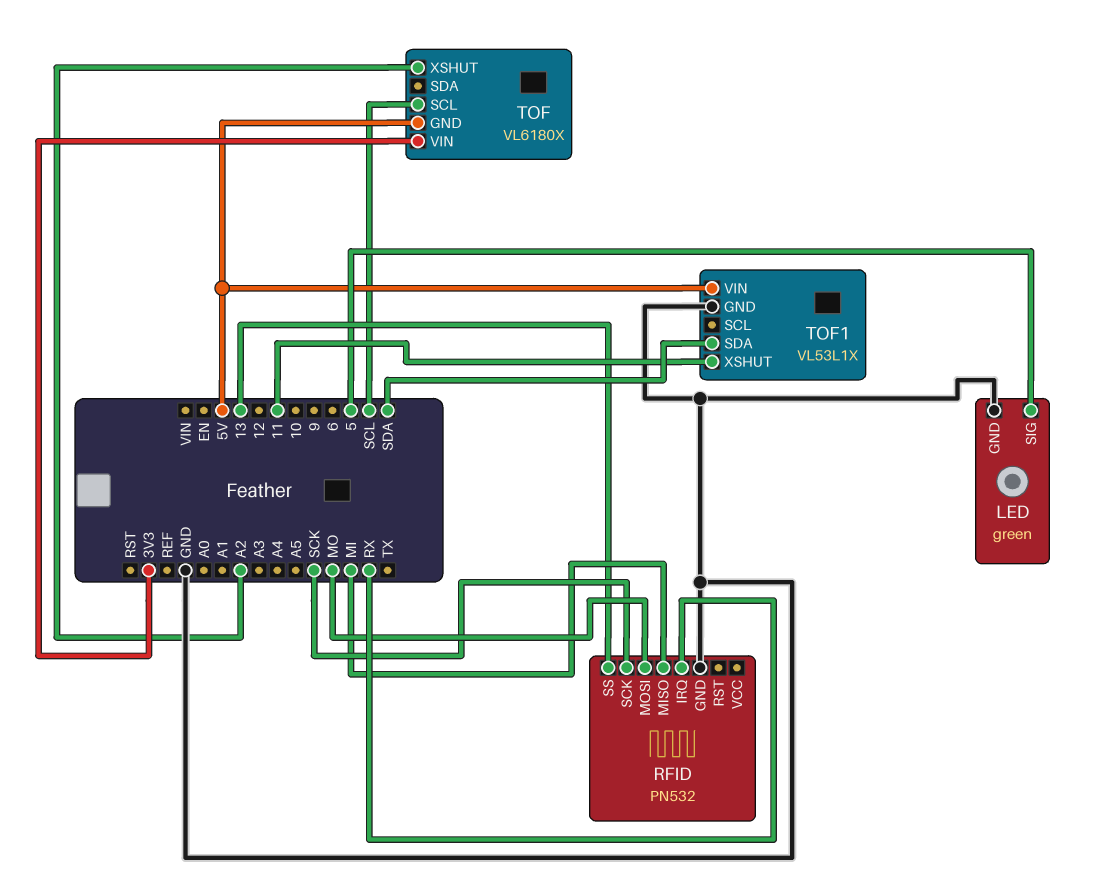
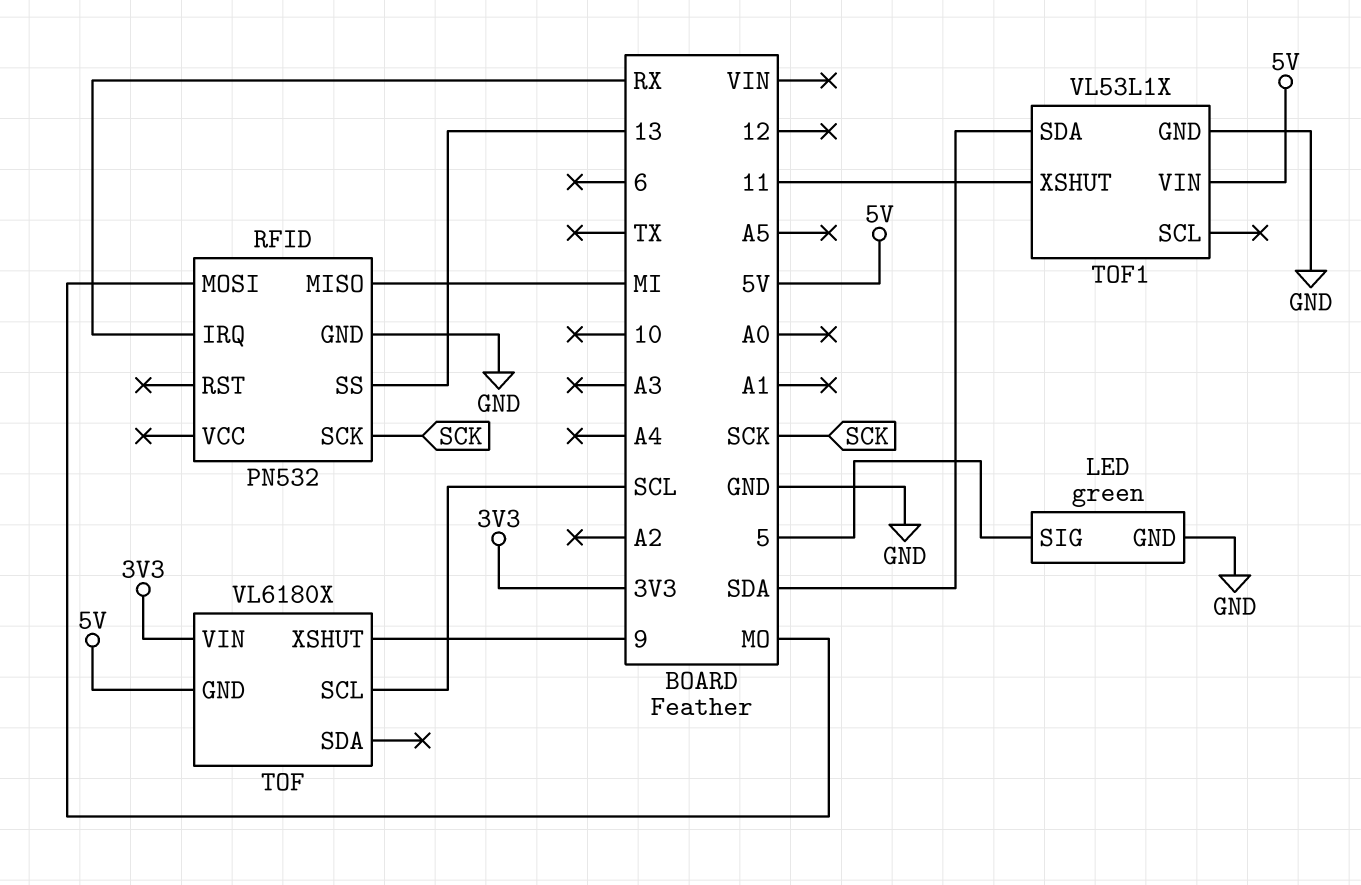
TOF pin XSHUT: A2 -> 9

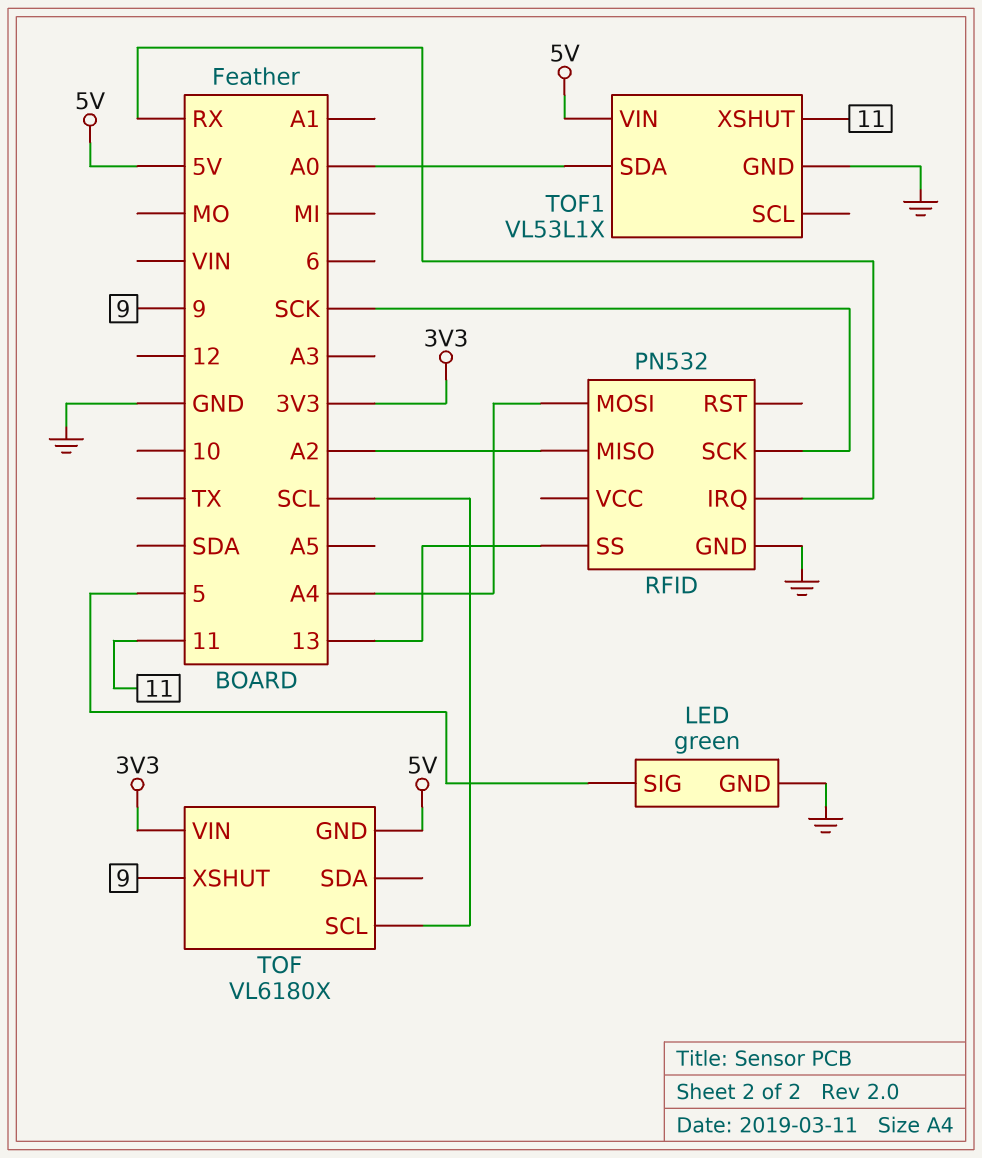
RFID pin MISO: MI -> A2
RFID pin MOSI: MO -> A4
TOF1 pin SDA: SDA -> A0

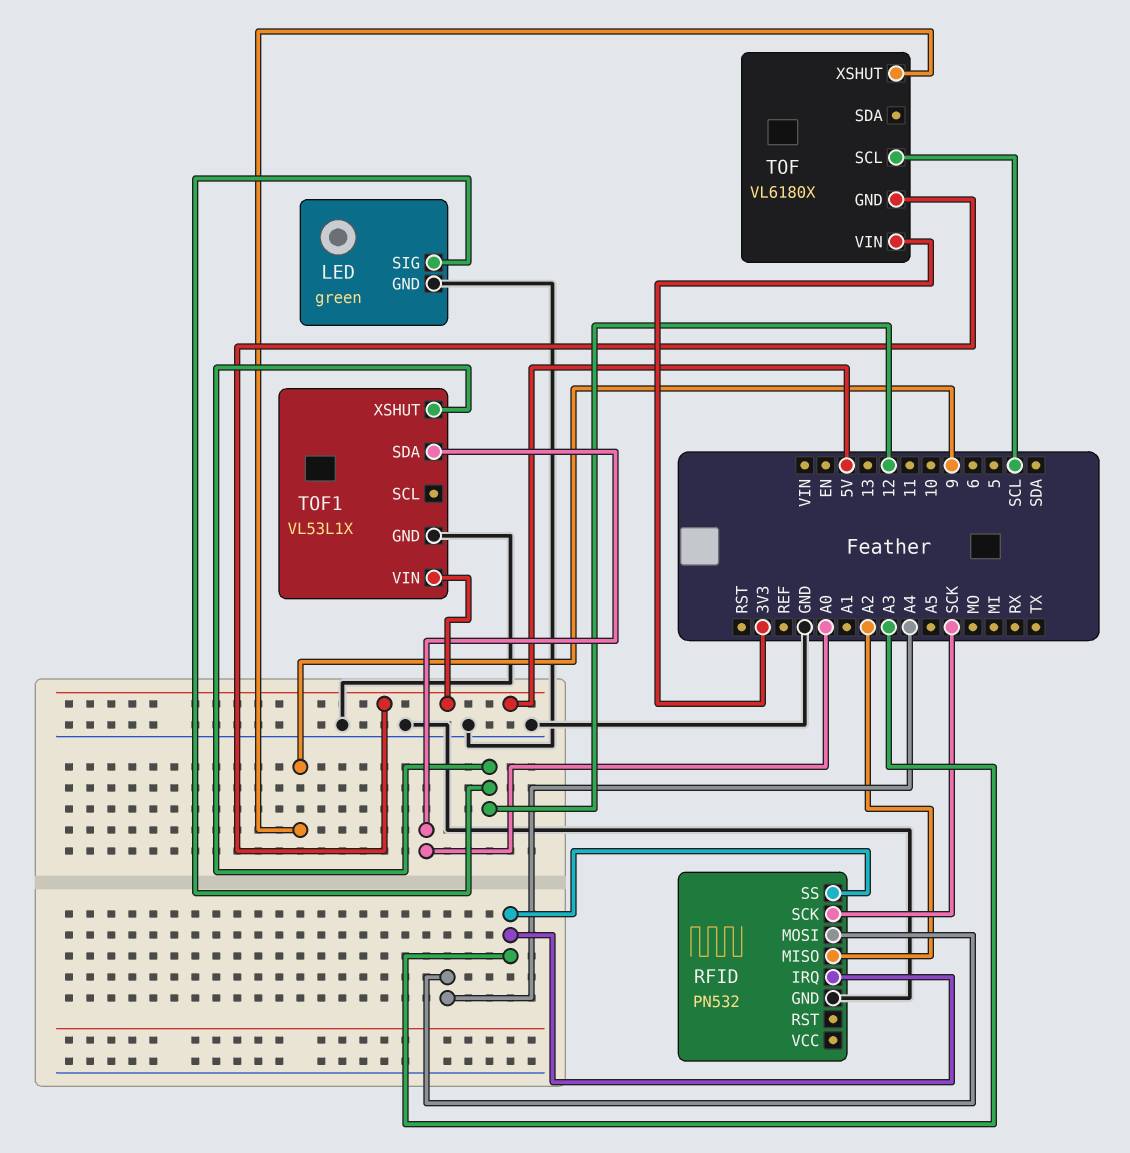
LED pin SIG: 5 -> 12
RFID pin IRQ: RX -> A3
RFID pin SS: 13 -> A3
TOF1 pin XSHUT: 11 -> 12

